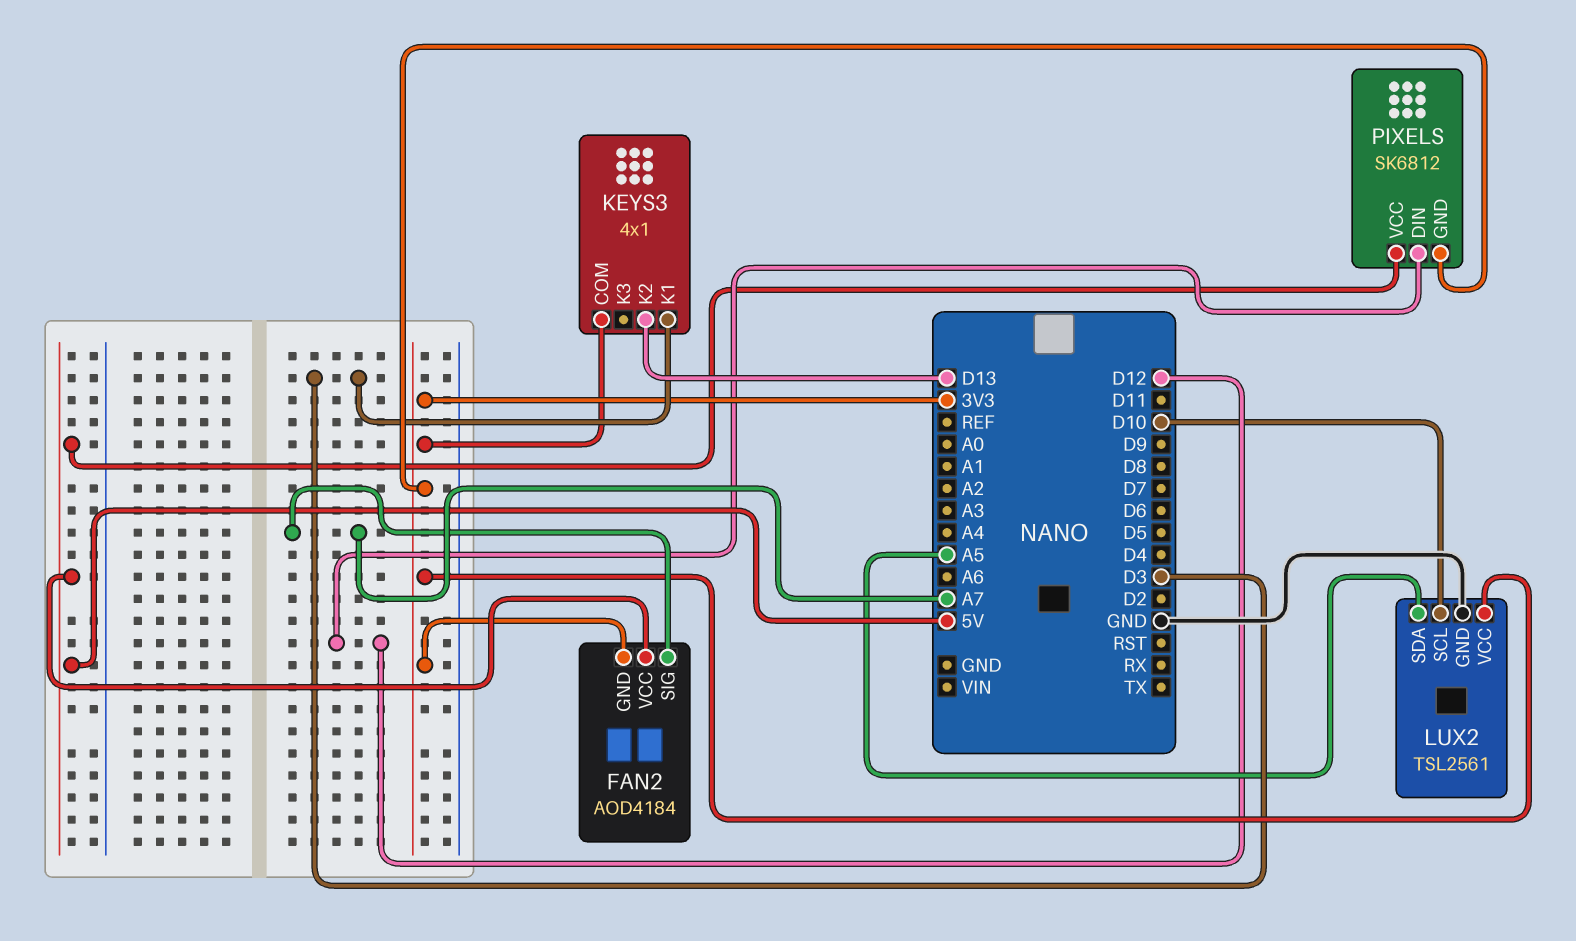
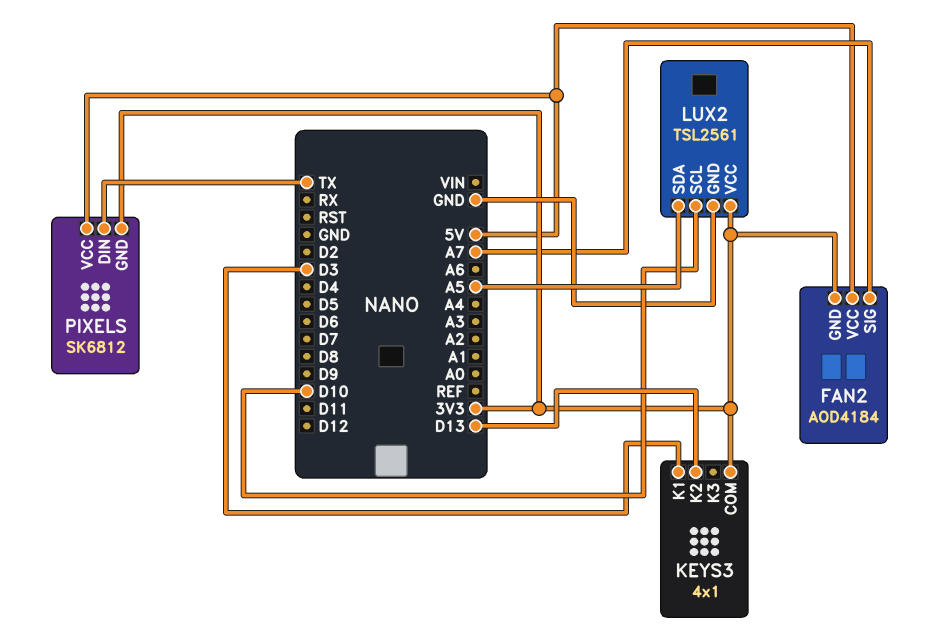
PIXELS pin DIN: D12 -> TX

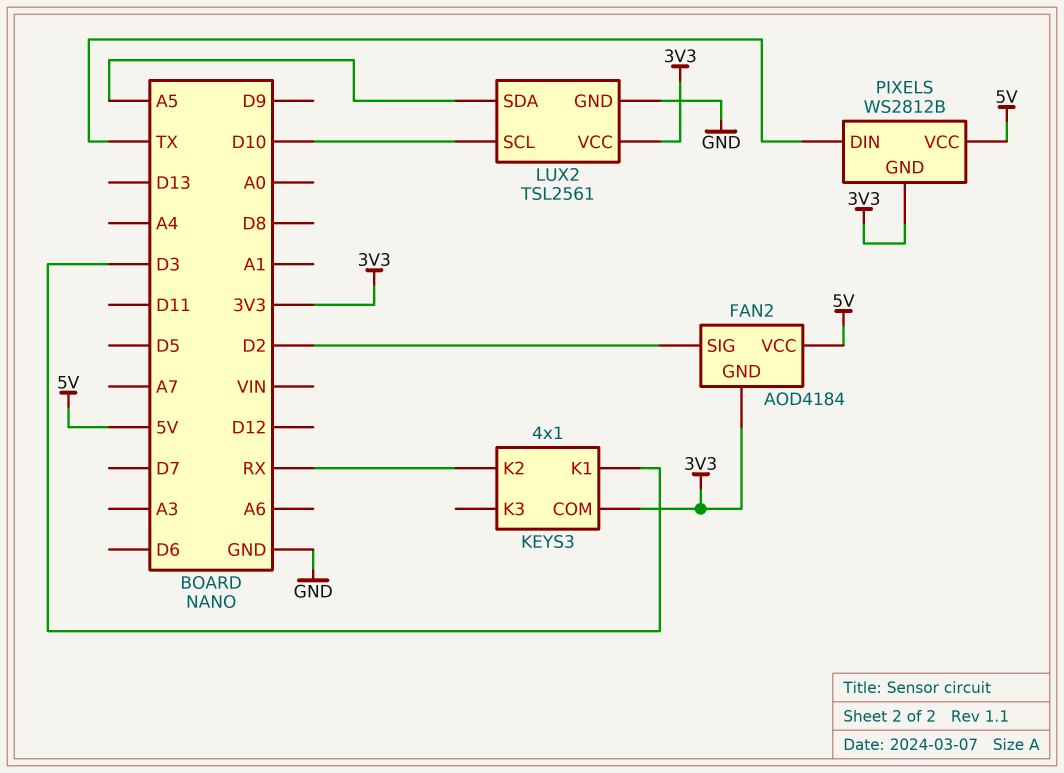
FAN2 pin SIG: A7 -> D2
KEYS3 pin K2: D13 -> RX
PIXELS: SK6812 -> WS2812B

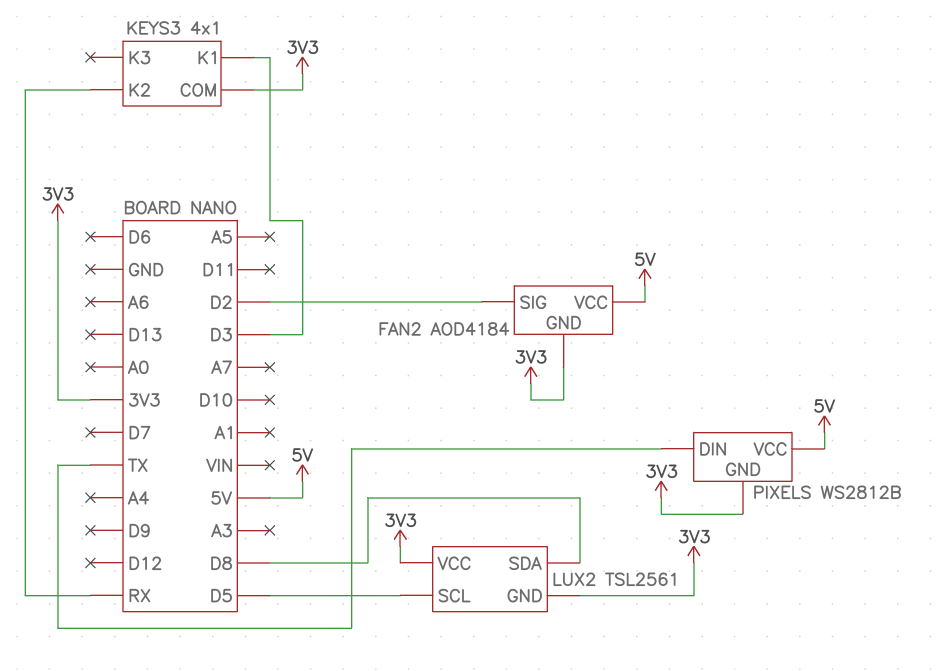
LUX2 pin GND: GND -> 3V3
LUX2 pin SCL: D10 -> D5
LUX2 pin SDA: A5 -> D8

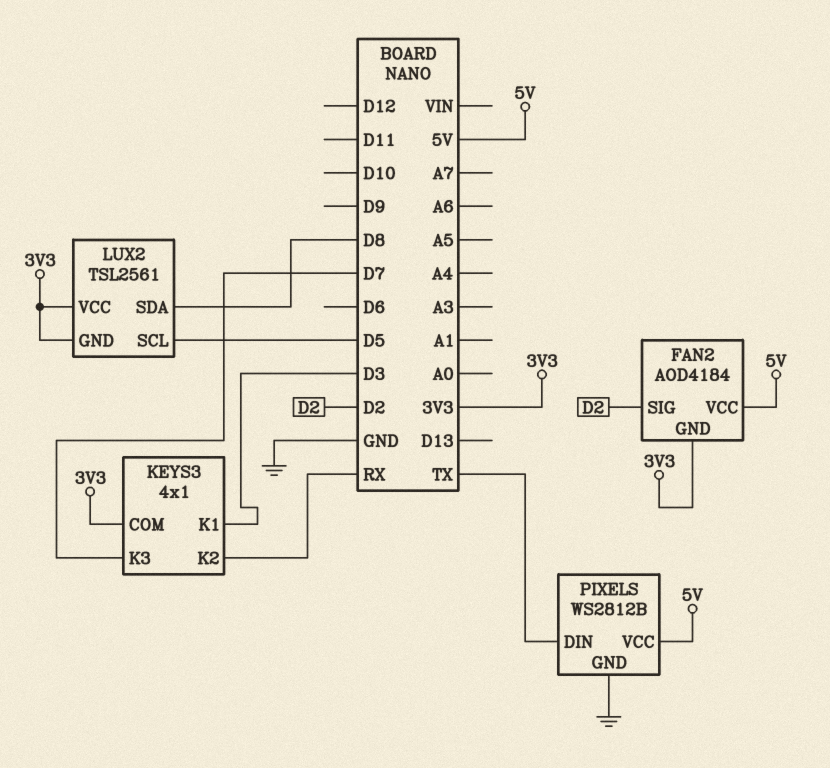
KEYS3 pin K3: none -> D7
PIXELS pin GND: 3V3 -> GND

